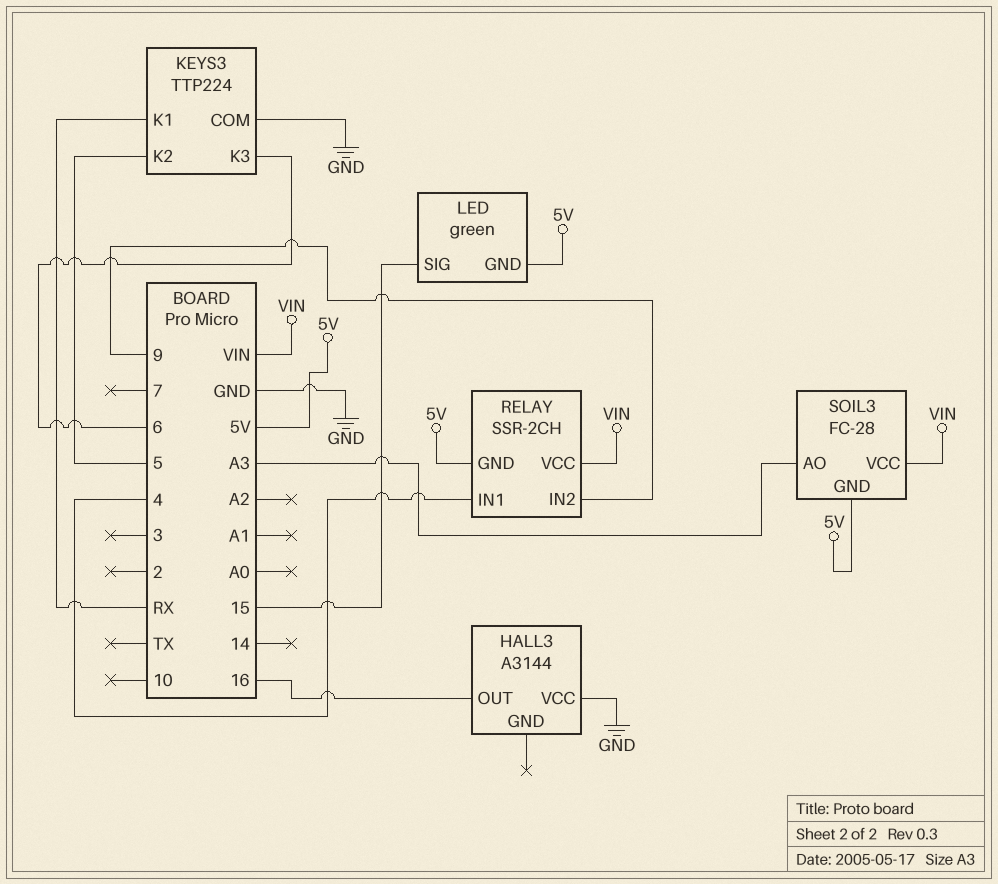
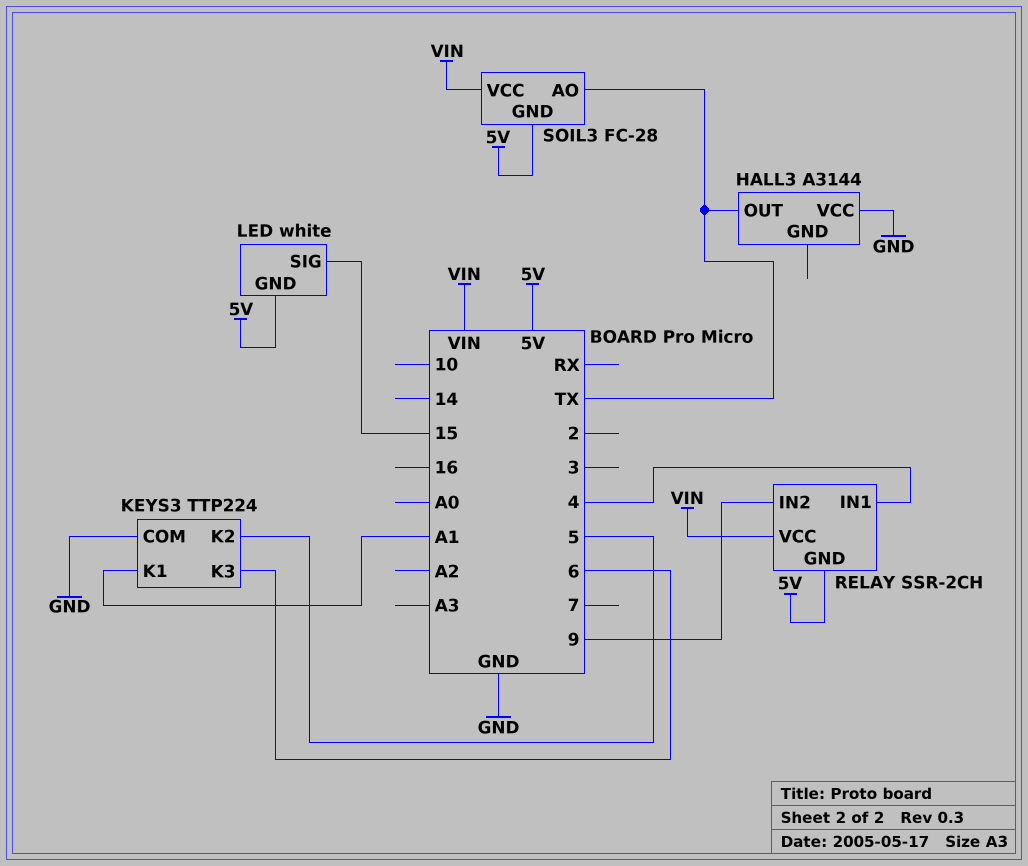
HALL3 pin OUT: 16 -> TX
KEYS3 pin K1: RX -> A1
LED: green -> white
SOIL3 pin AO: A3 -> TX

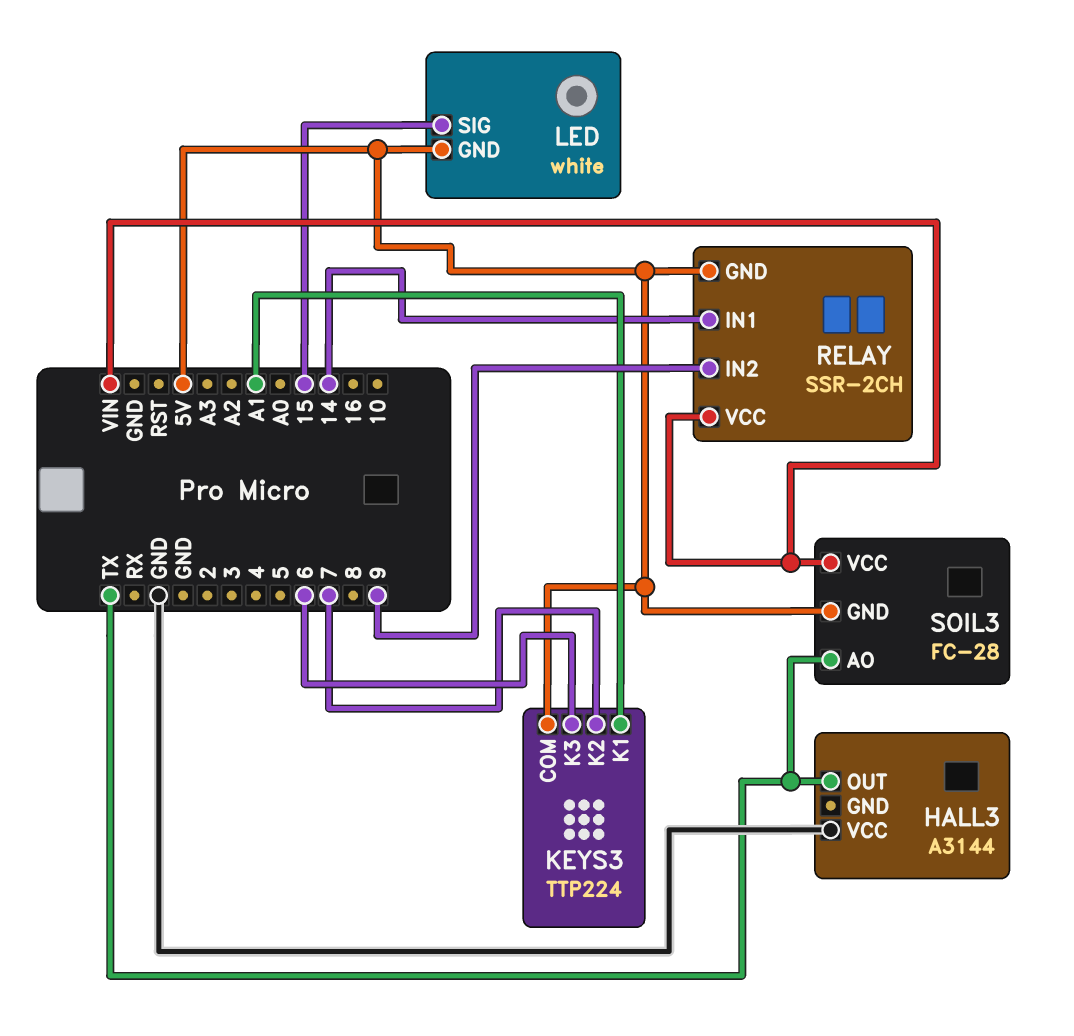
KEYS3 pin COM: GND -> 5V
KEYS3 pin K2: 5 -> 7
RELAY pin IN1: 4 -> 14

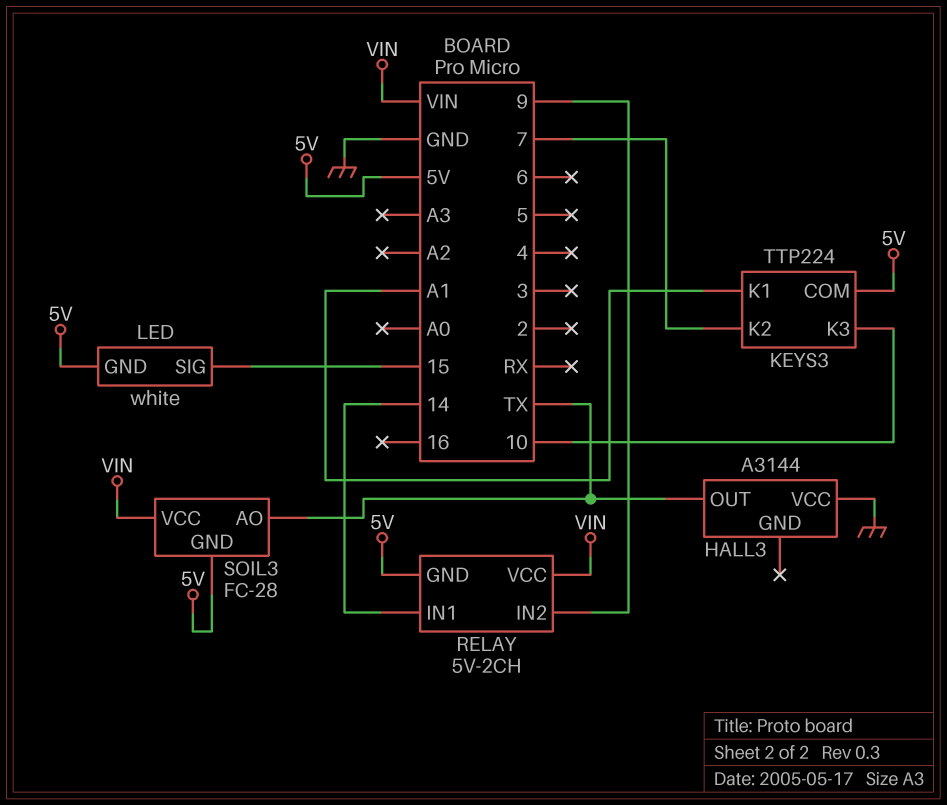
KEYS3 pin K3: 6 -> 10
RELAY: SSR-2CH -> 5V-2CH

